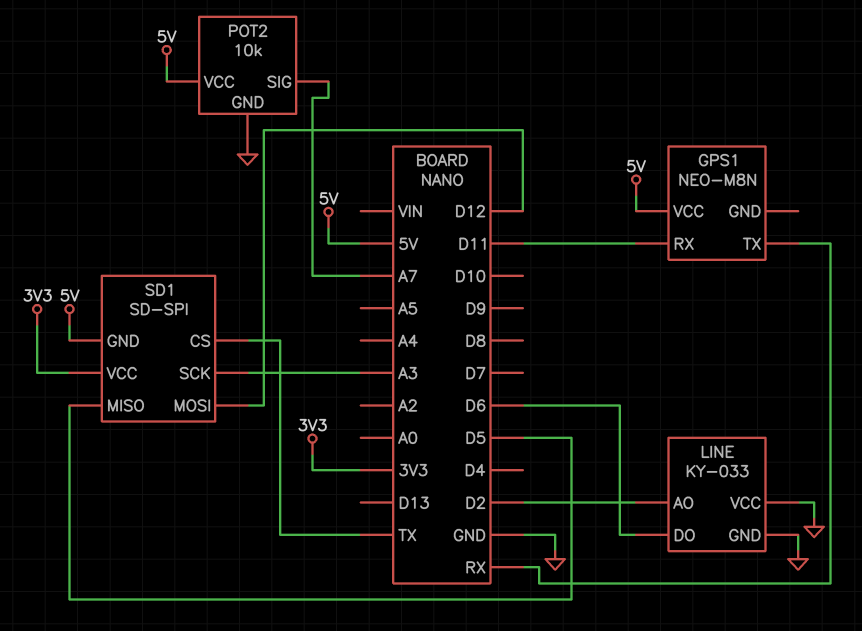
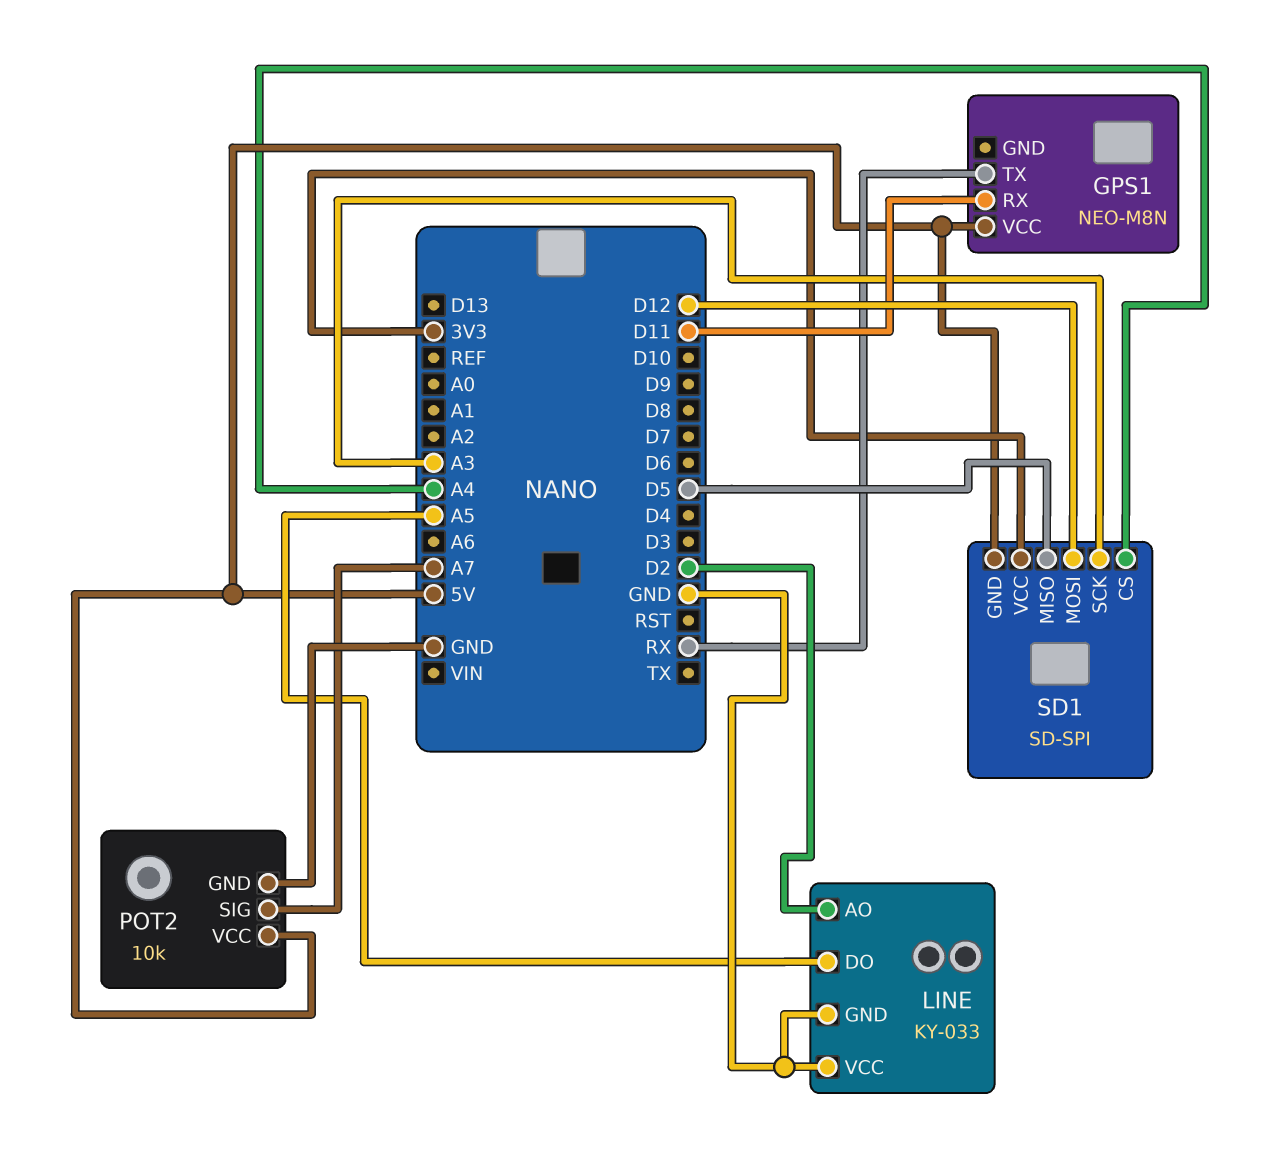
LINE pin DO: D6 -> A5
SD1 pin CS: TX -> A4

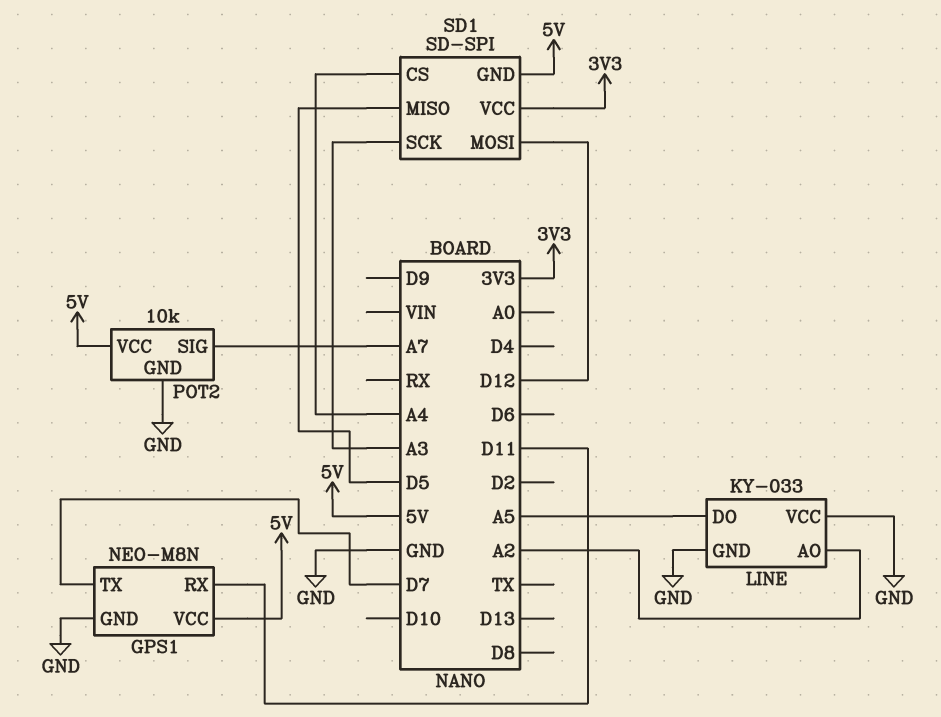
GPS1 pin GND: none -> GND
GPS1 pin TX: RX -> D7
LINE pin AO: D2 -> A2

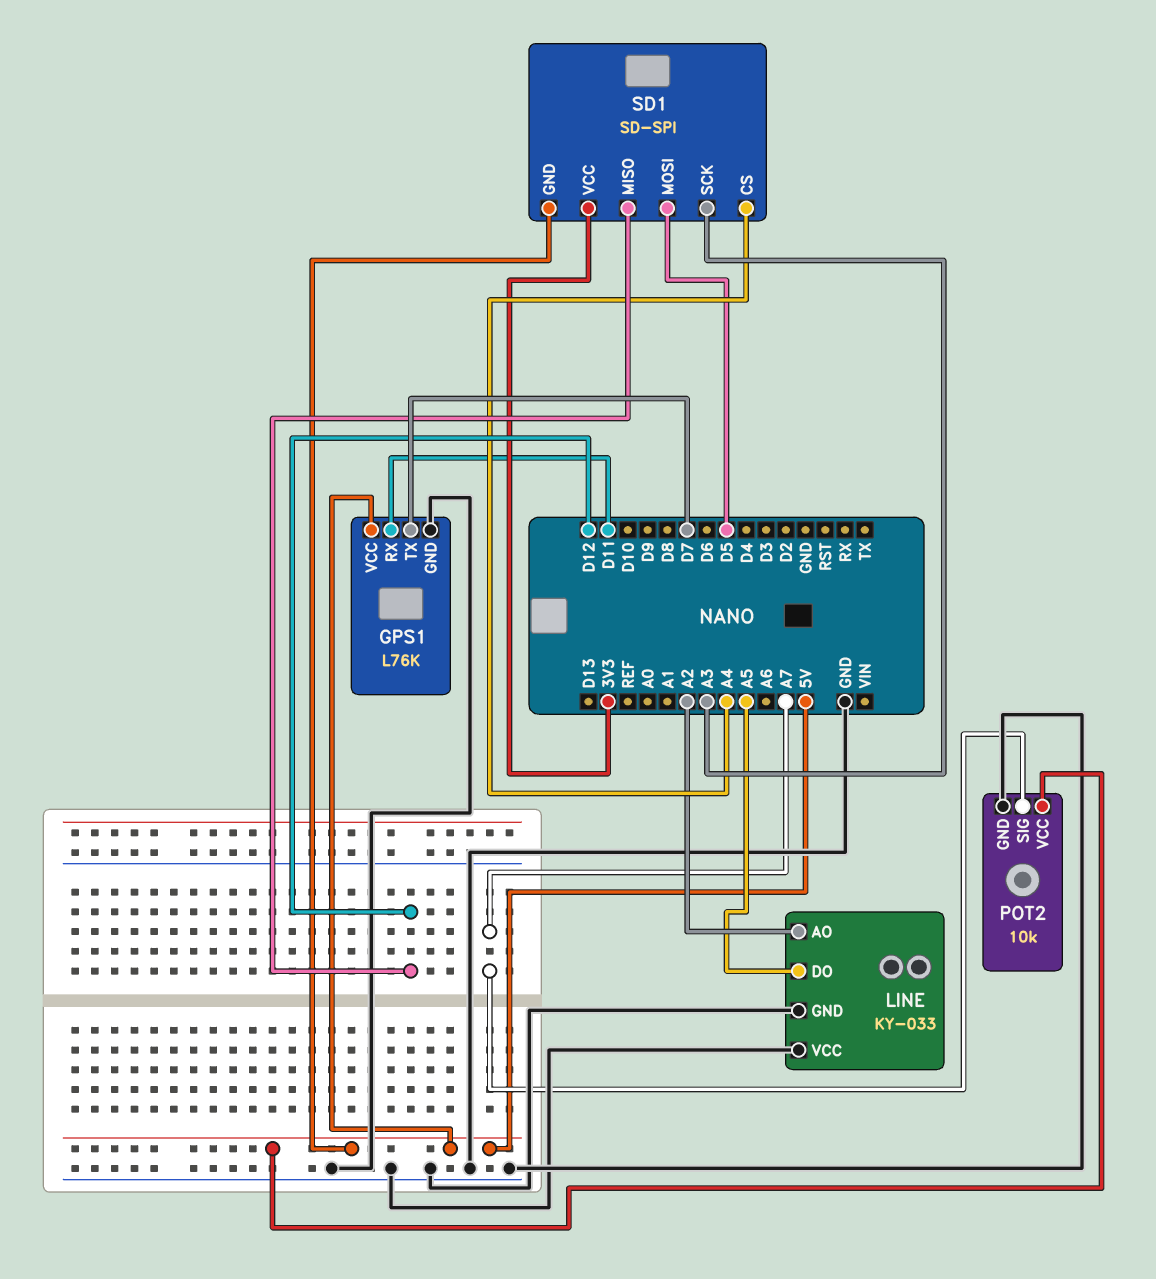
GPS1: NEO-M8N -> L76K
SD1 pin MISO: D5 -> D12
SD1 pin MOSI: D12 -> D5

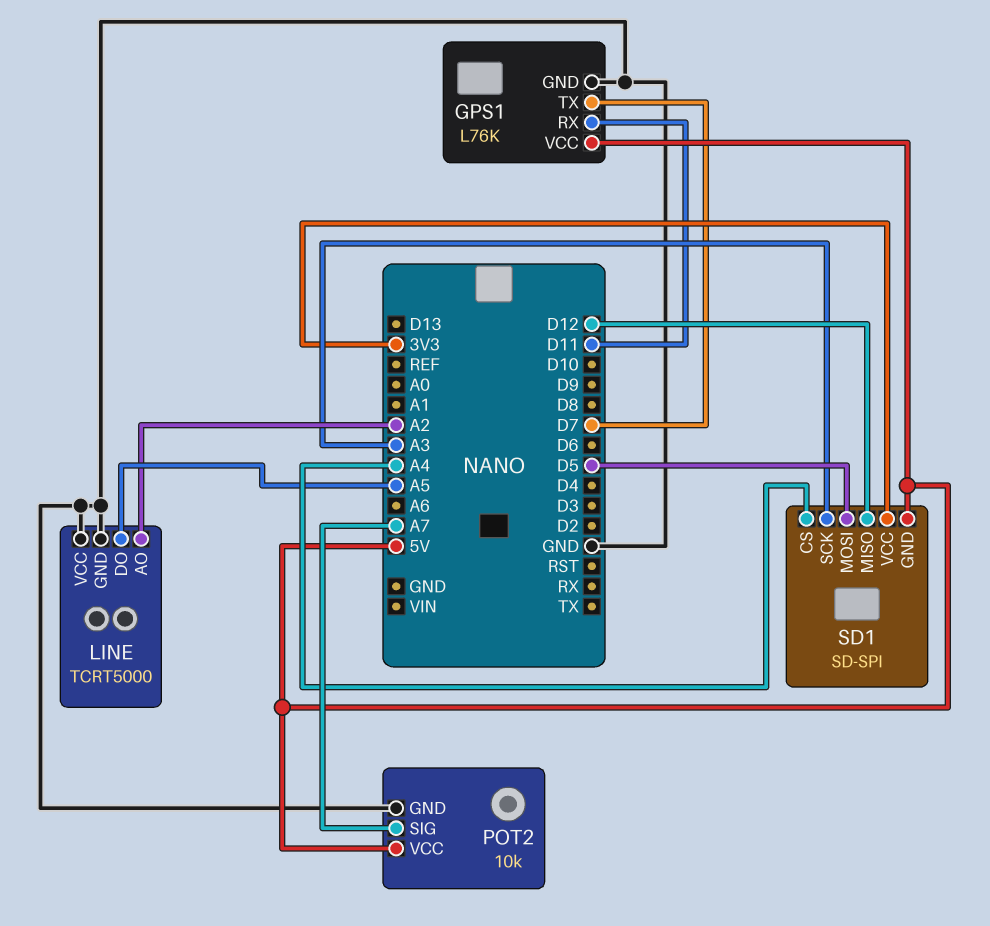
LINE: KY-033 -> TCRT5000

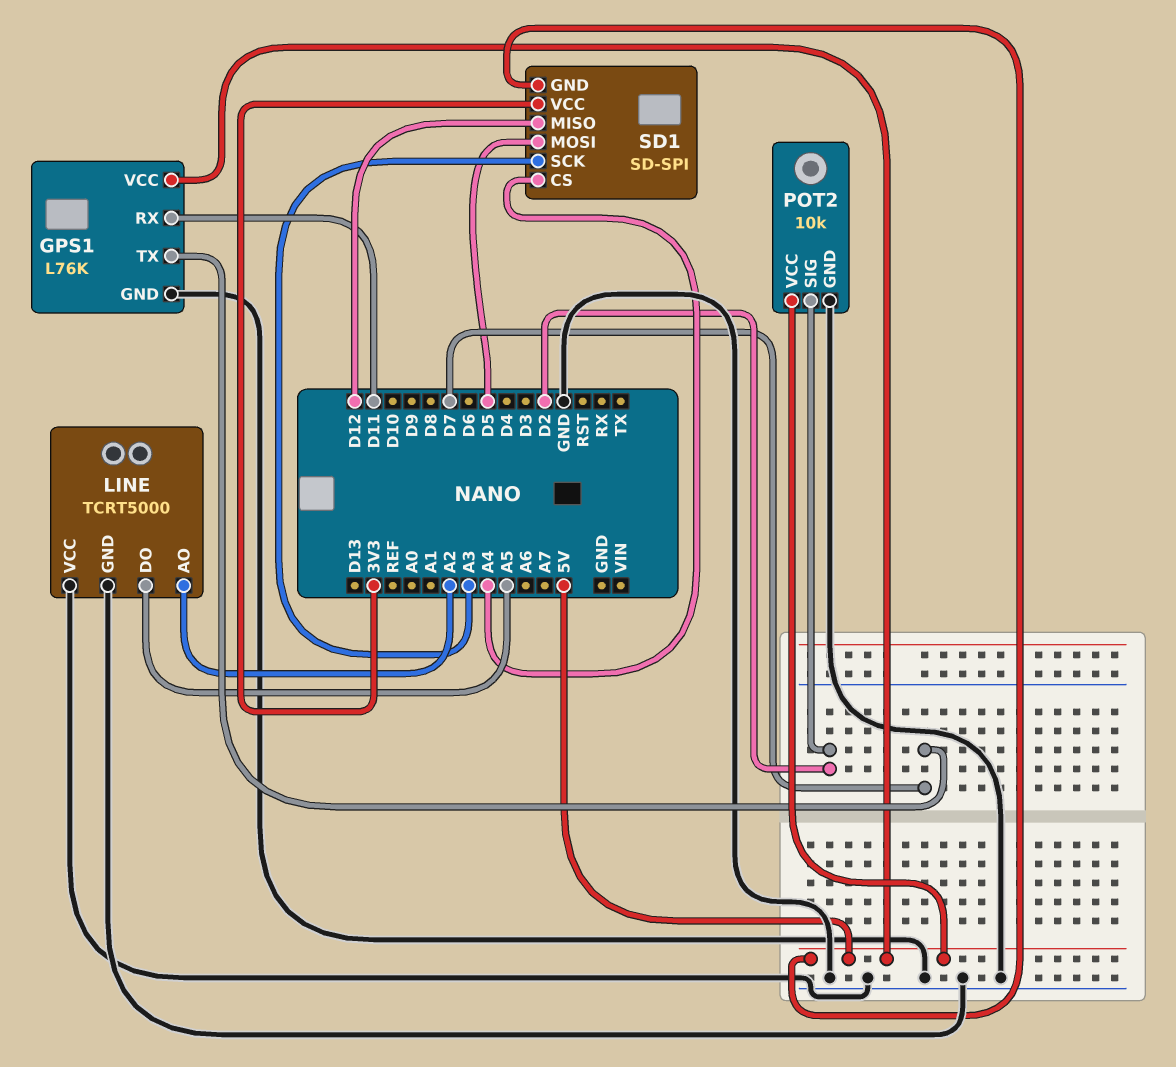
POT2 pin SIG: A7 -> D2

